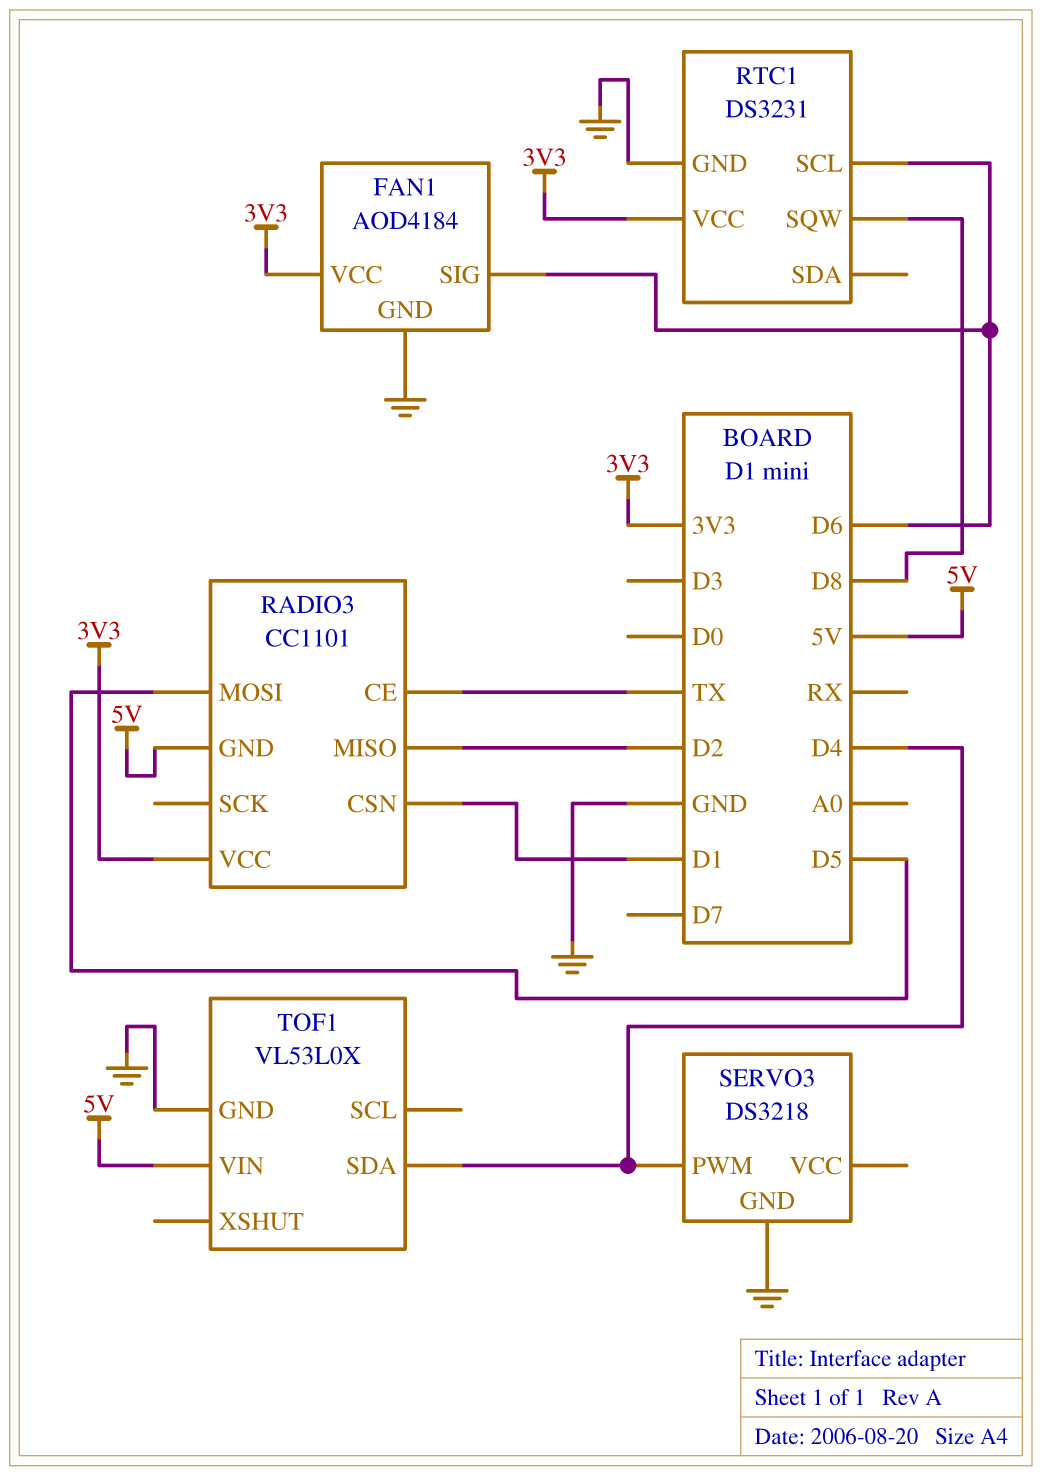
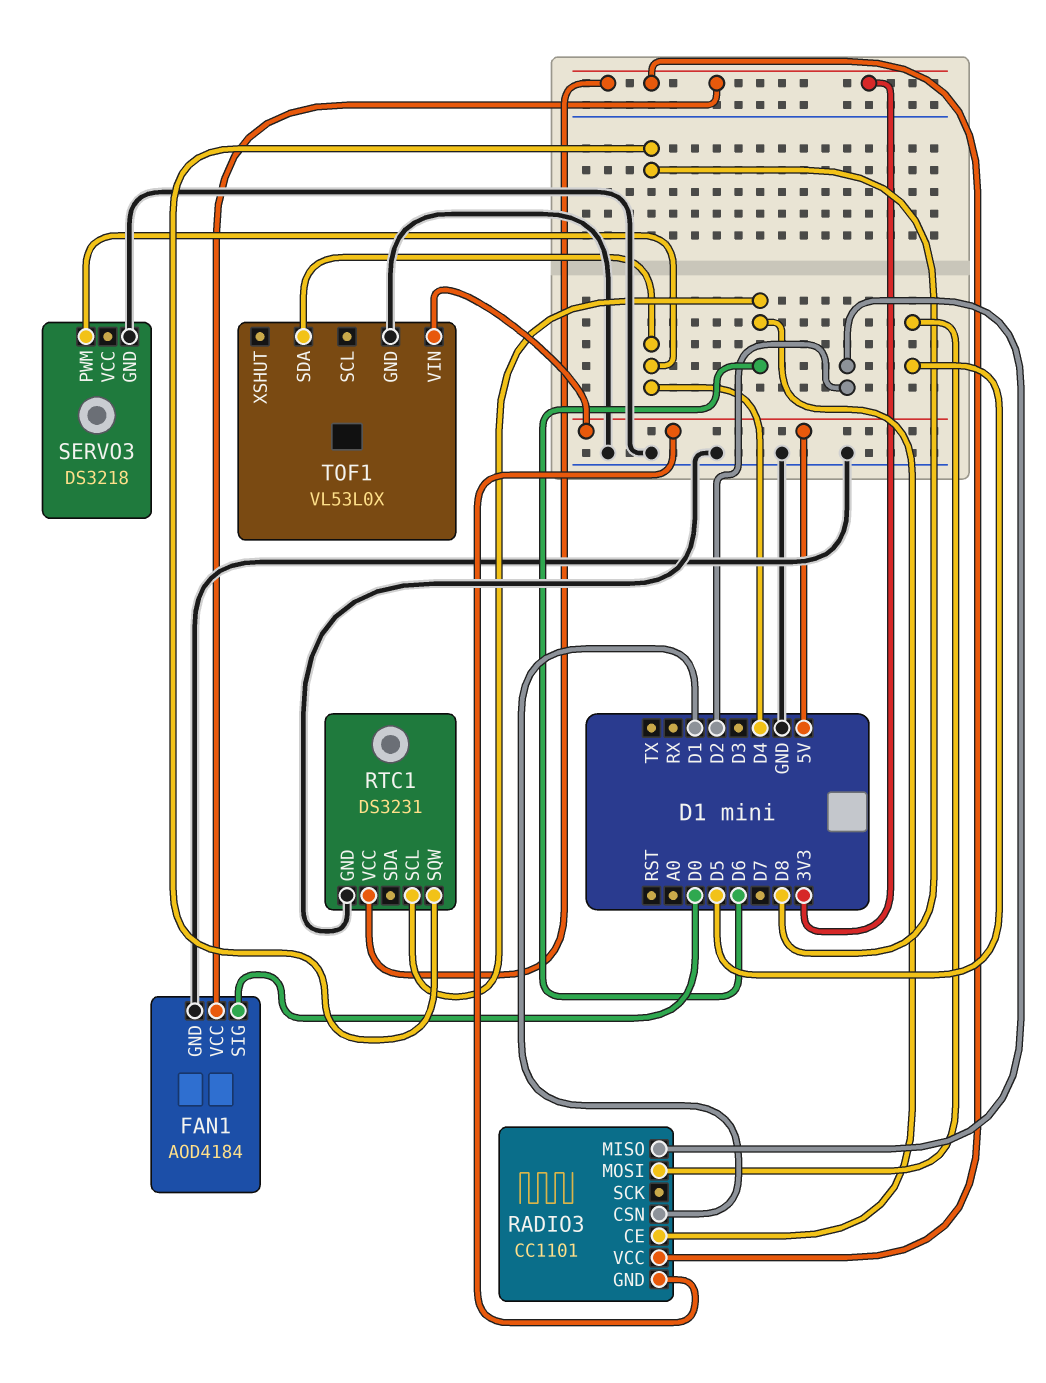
FAN1 pin SIG: D6 -> D0
RADIO3 pin CE: TX -> D6

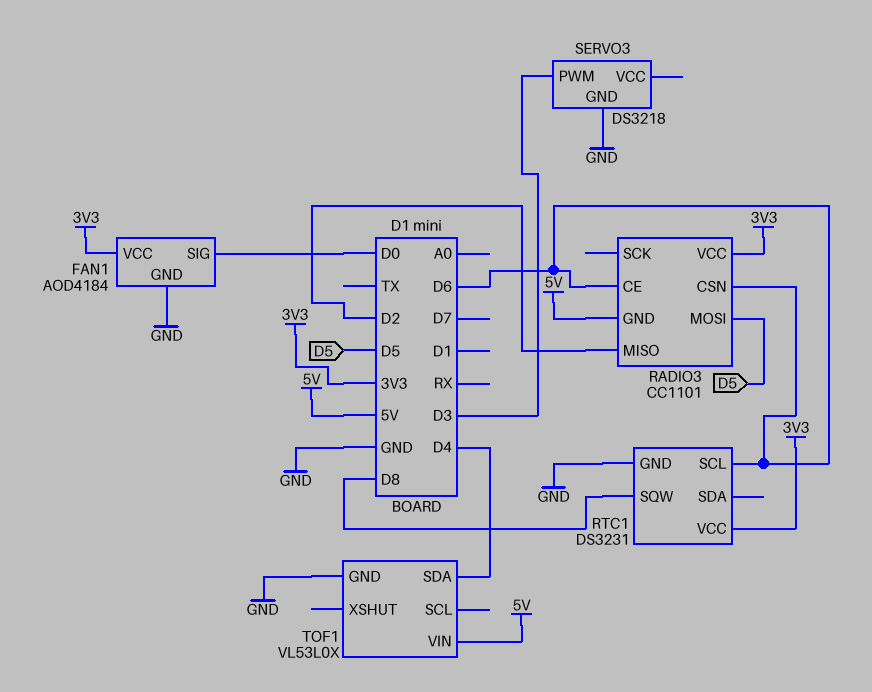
RADIO3 pin CSN: D1 -> D6
SERVO3 pin PWM: D4 -> D3

